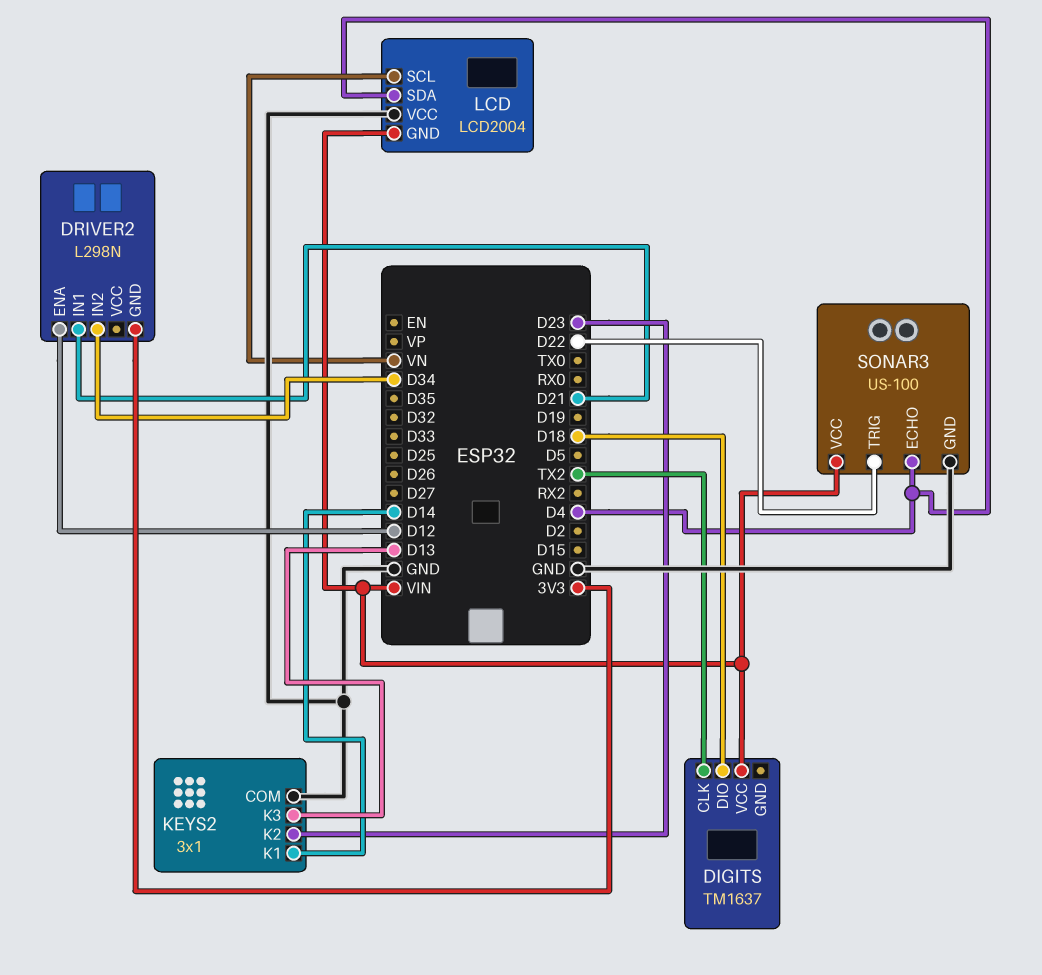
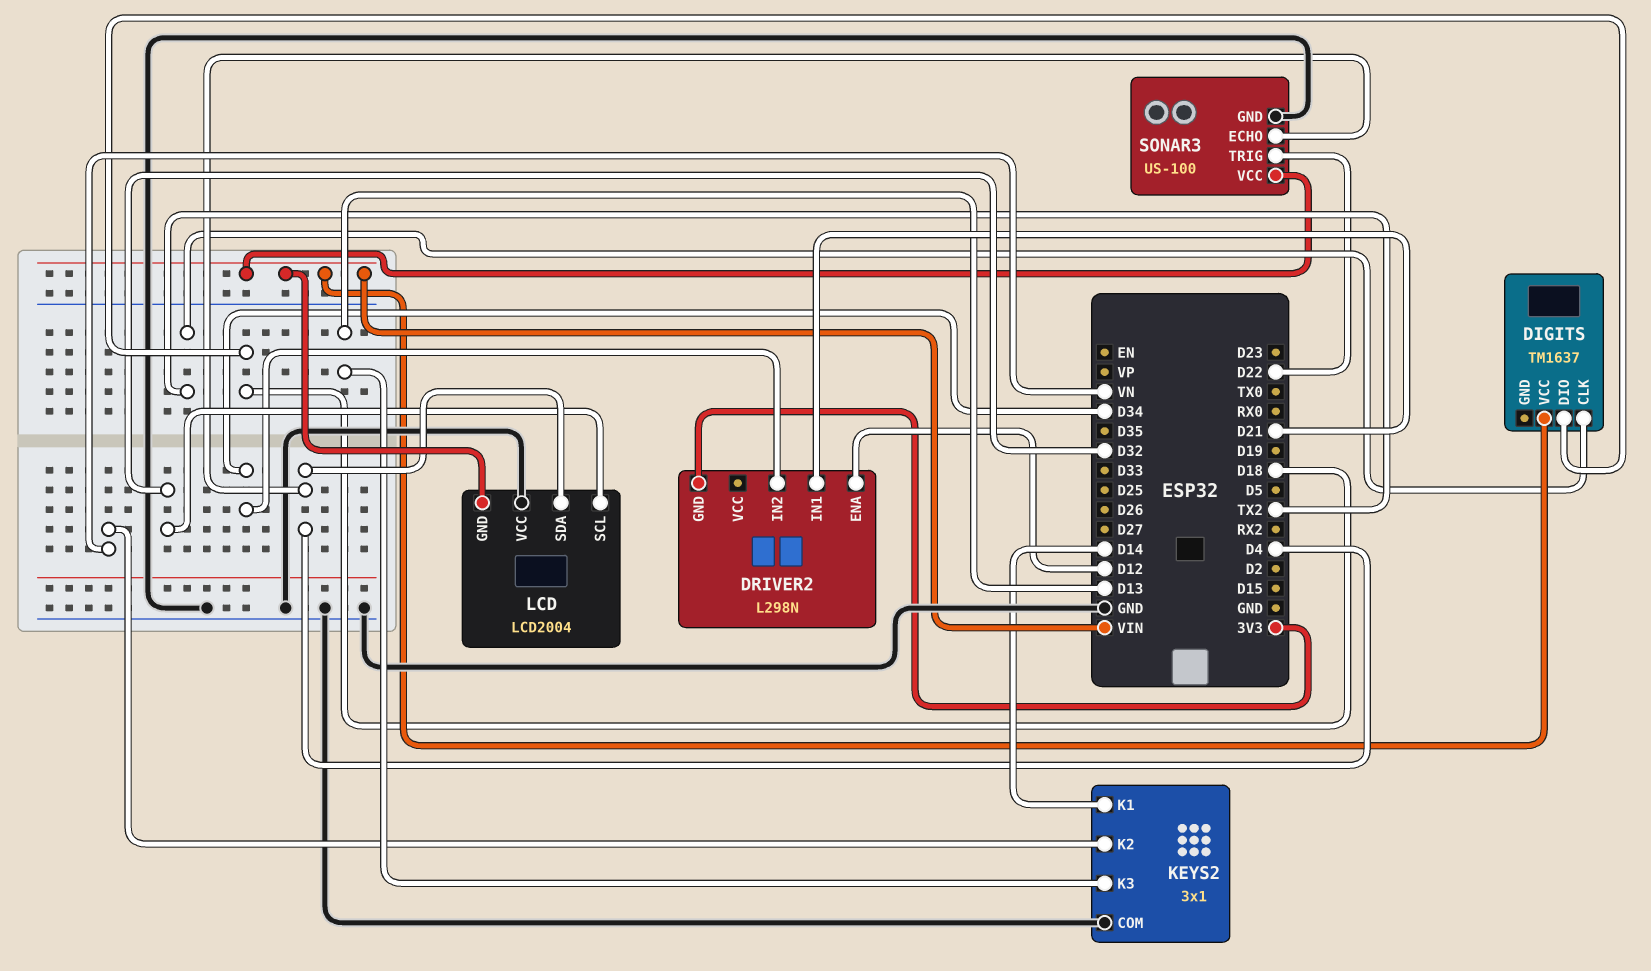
KEYS2 pin K2: D23 -> VN
LCD pin SCL: VN -> D32

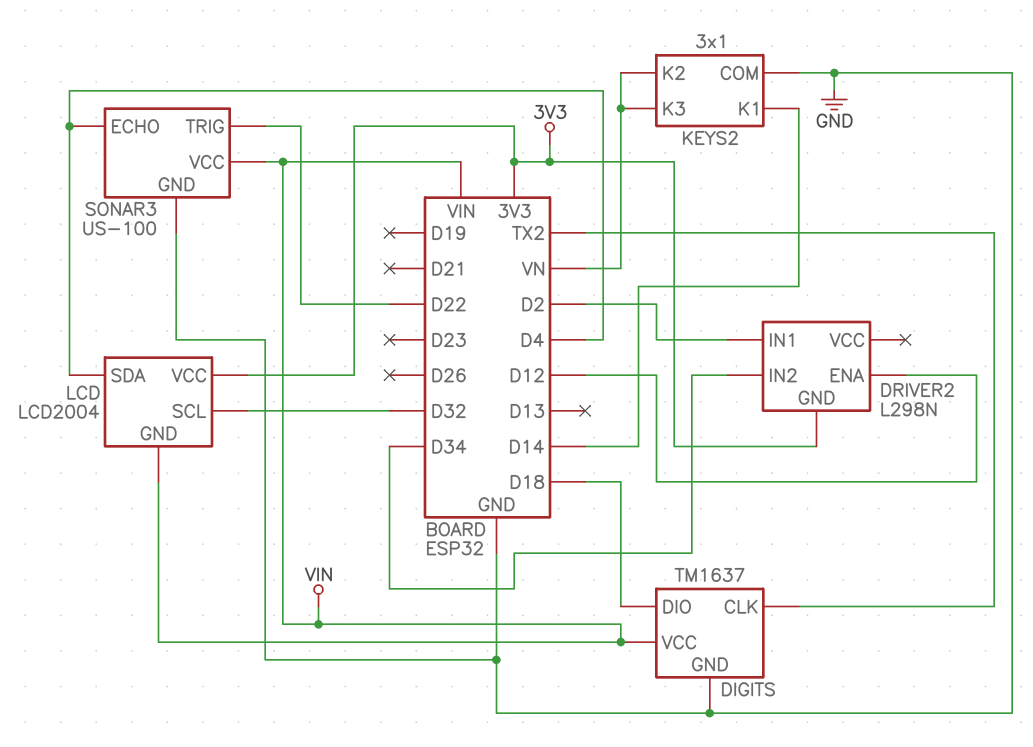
DIGITS pin GND: none -> GND
DRIVER2 pin IN1: D21 -> D2
KEYS2 pin K3: D13 -> VN
LCD pin VCC: GND -> 3V3

